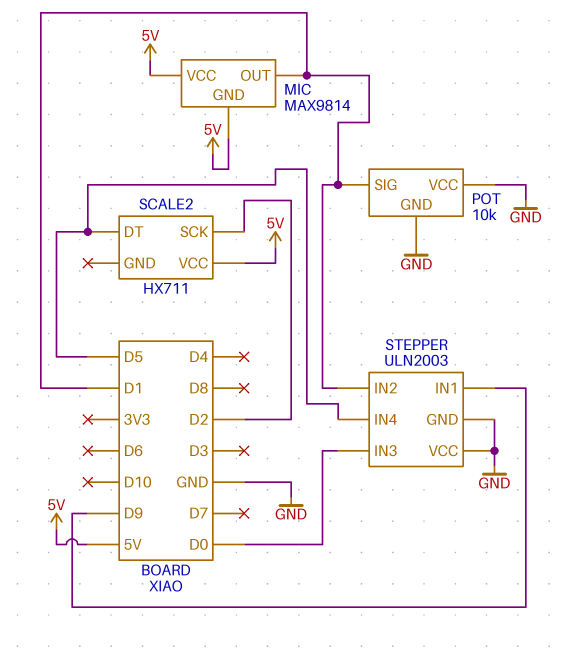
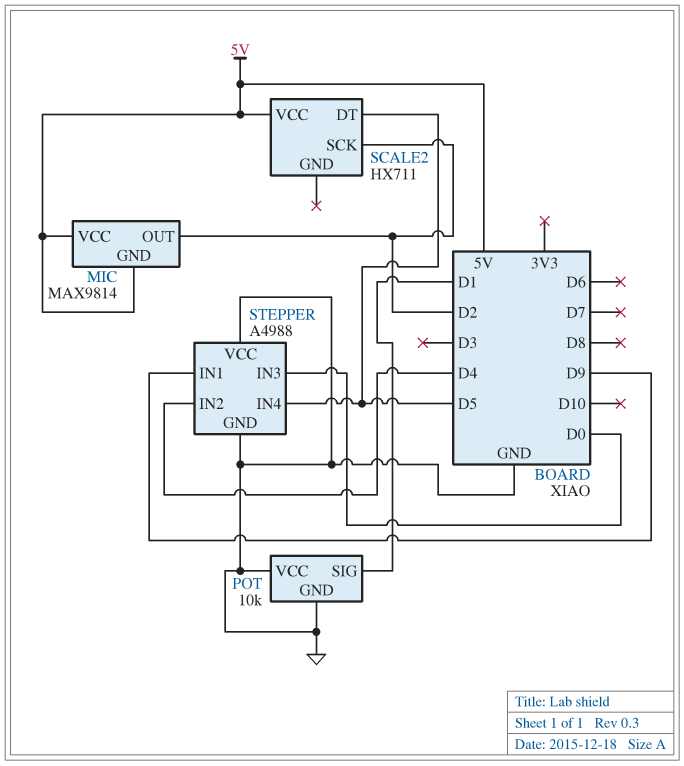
MIC pin OUT: D1 -> D2
STEPPER: ULN2003 -> A4988
STEPPER pin IN2: D1 -> D4

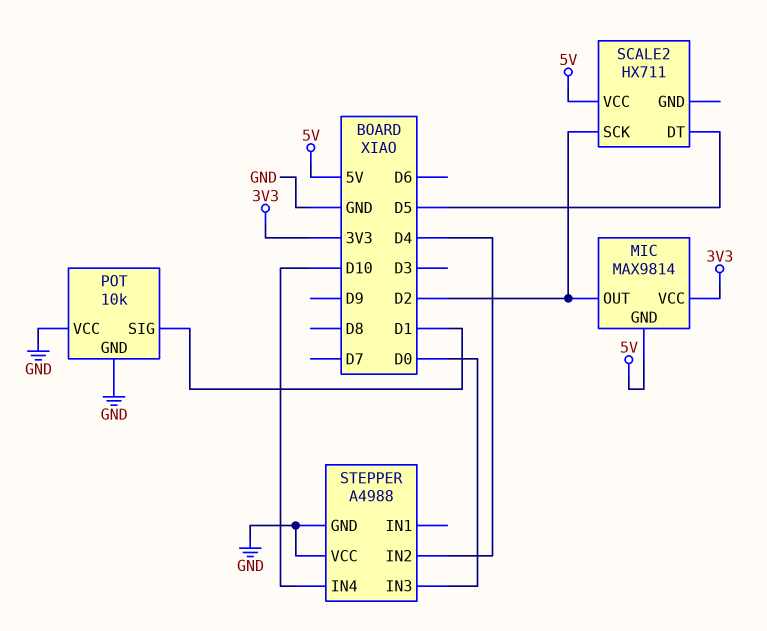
MIC pin VCC: 5V -> 3V3
STEPPER pin IN1: D9 -> none
STEPPER pin IN4: D5 -> D10

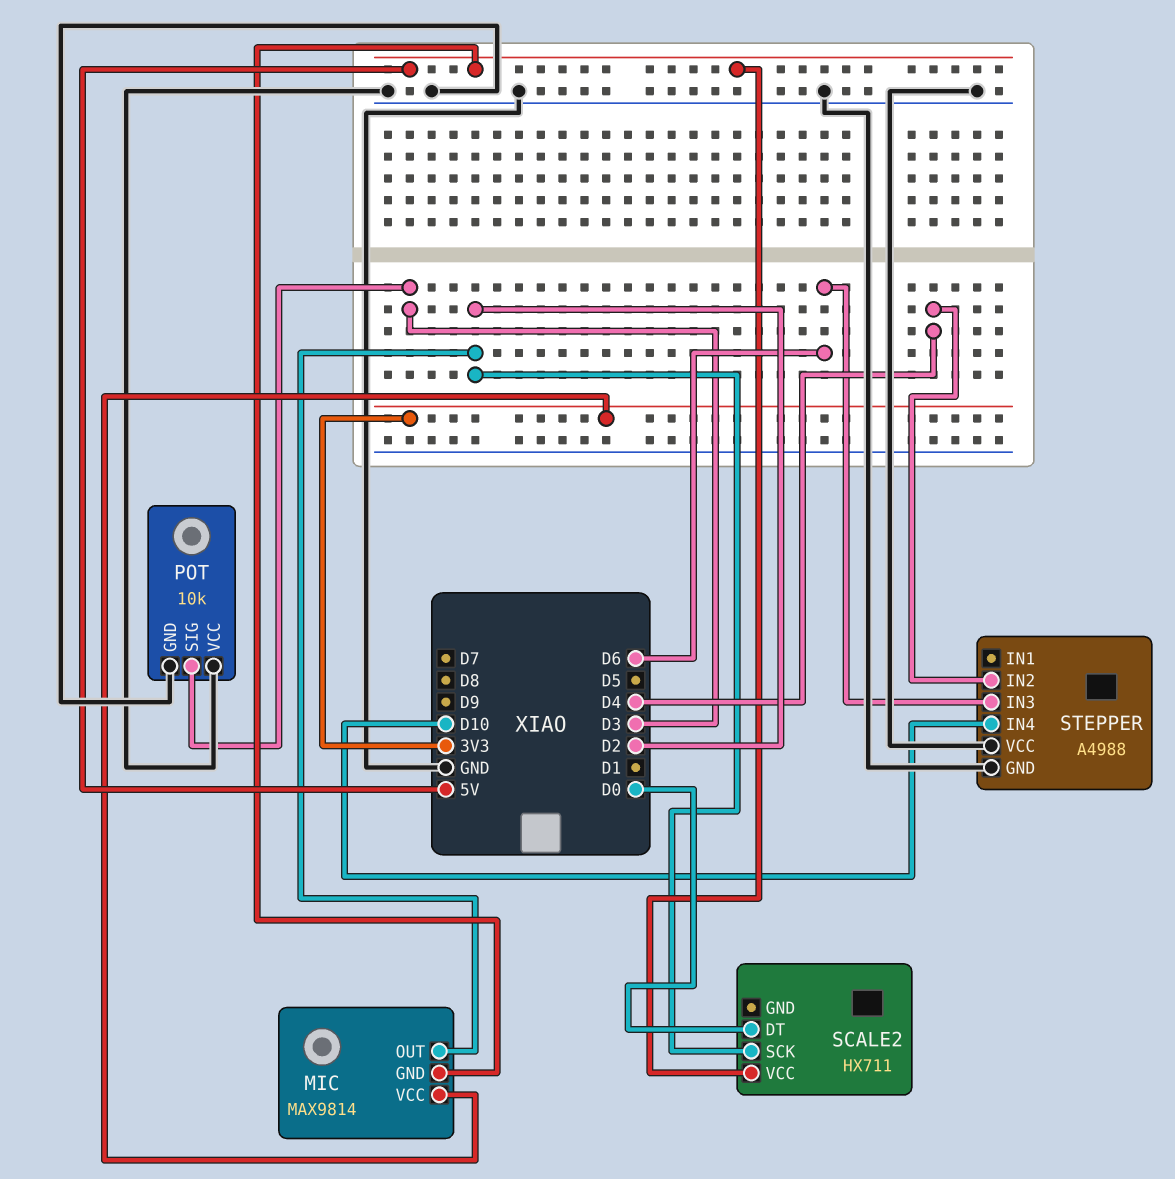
POT pin SIG: D1 -> D3
SCALE2 pin DT: D5 -> D0
STEPPER pin IN3: D0 -> D6

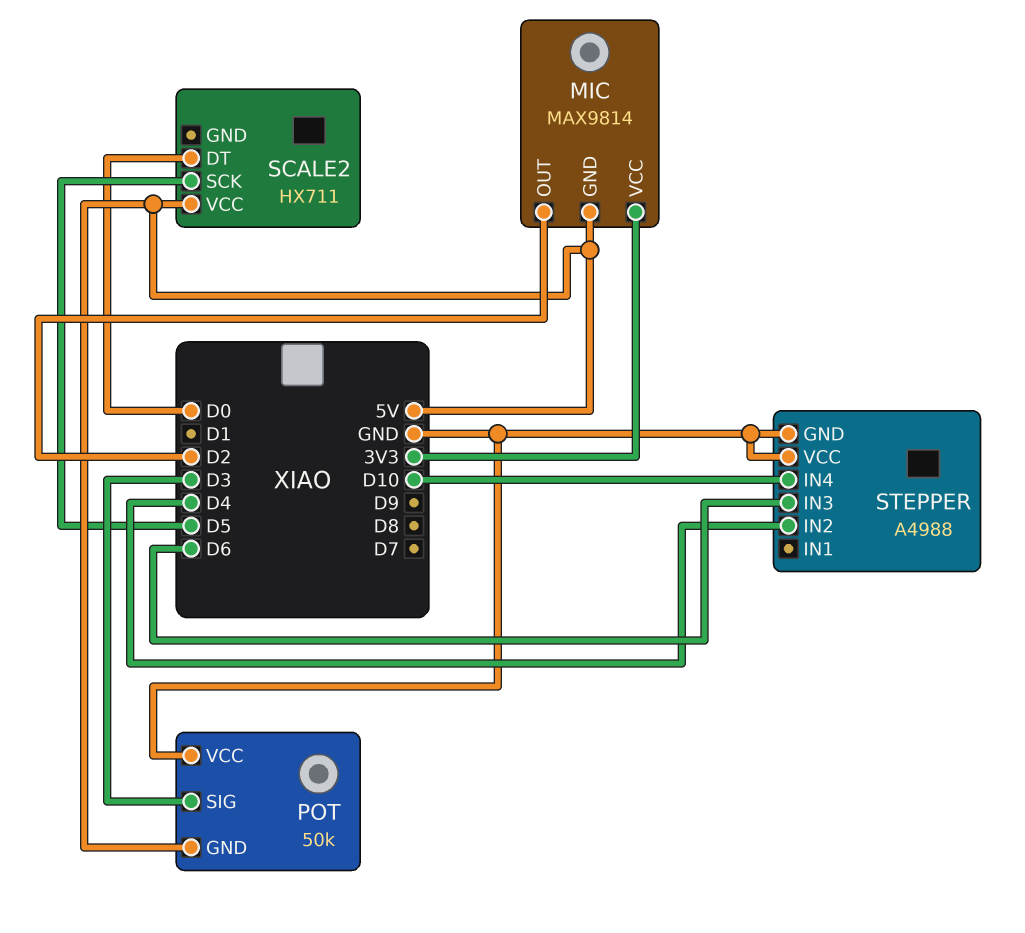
POT: 10k -> 50k
POT pin GND: GND -> 5V
SCALE2 pin SCK: D2 -> D5

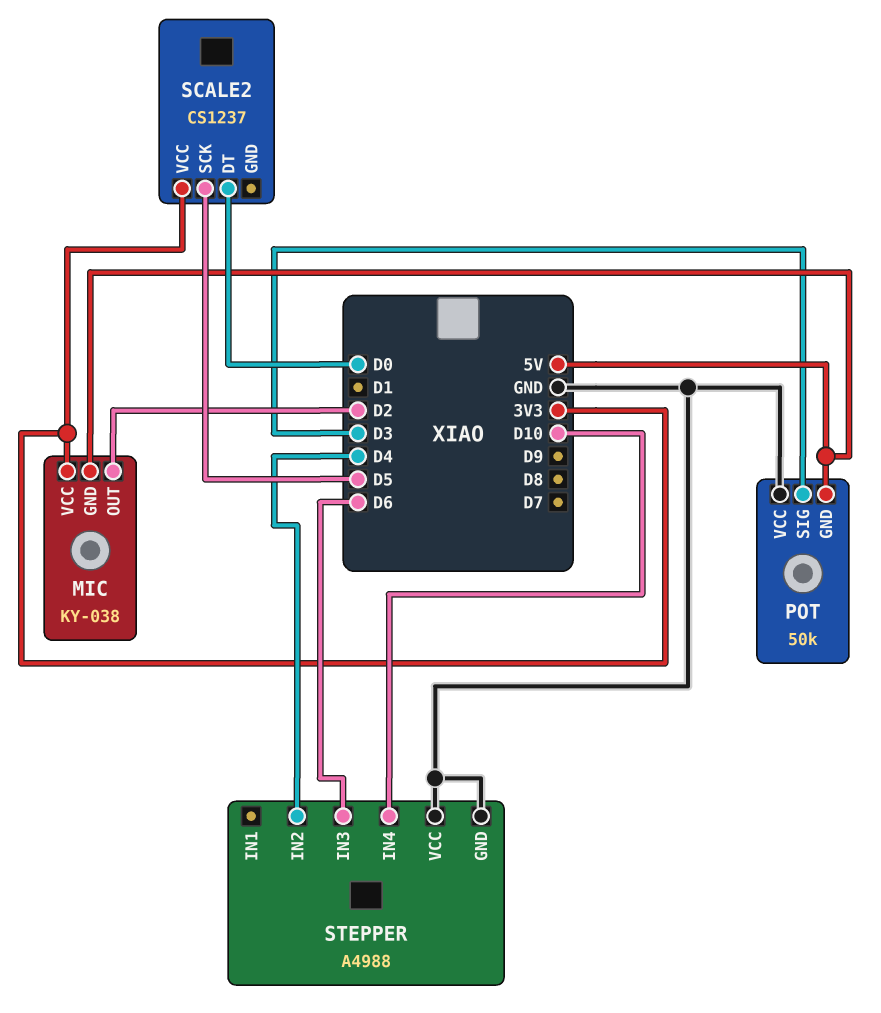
MIC: MAX9814 -> KY-038
SCALE2: HX711 -> CS1237
SCALE2 pin VCC: 5V -> 3V3

